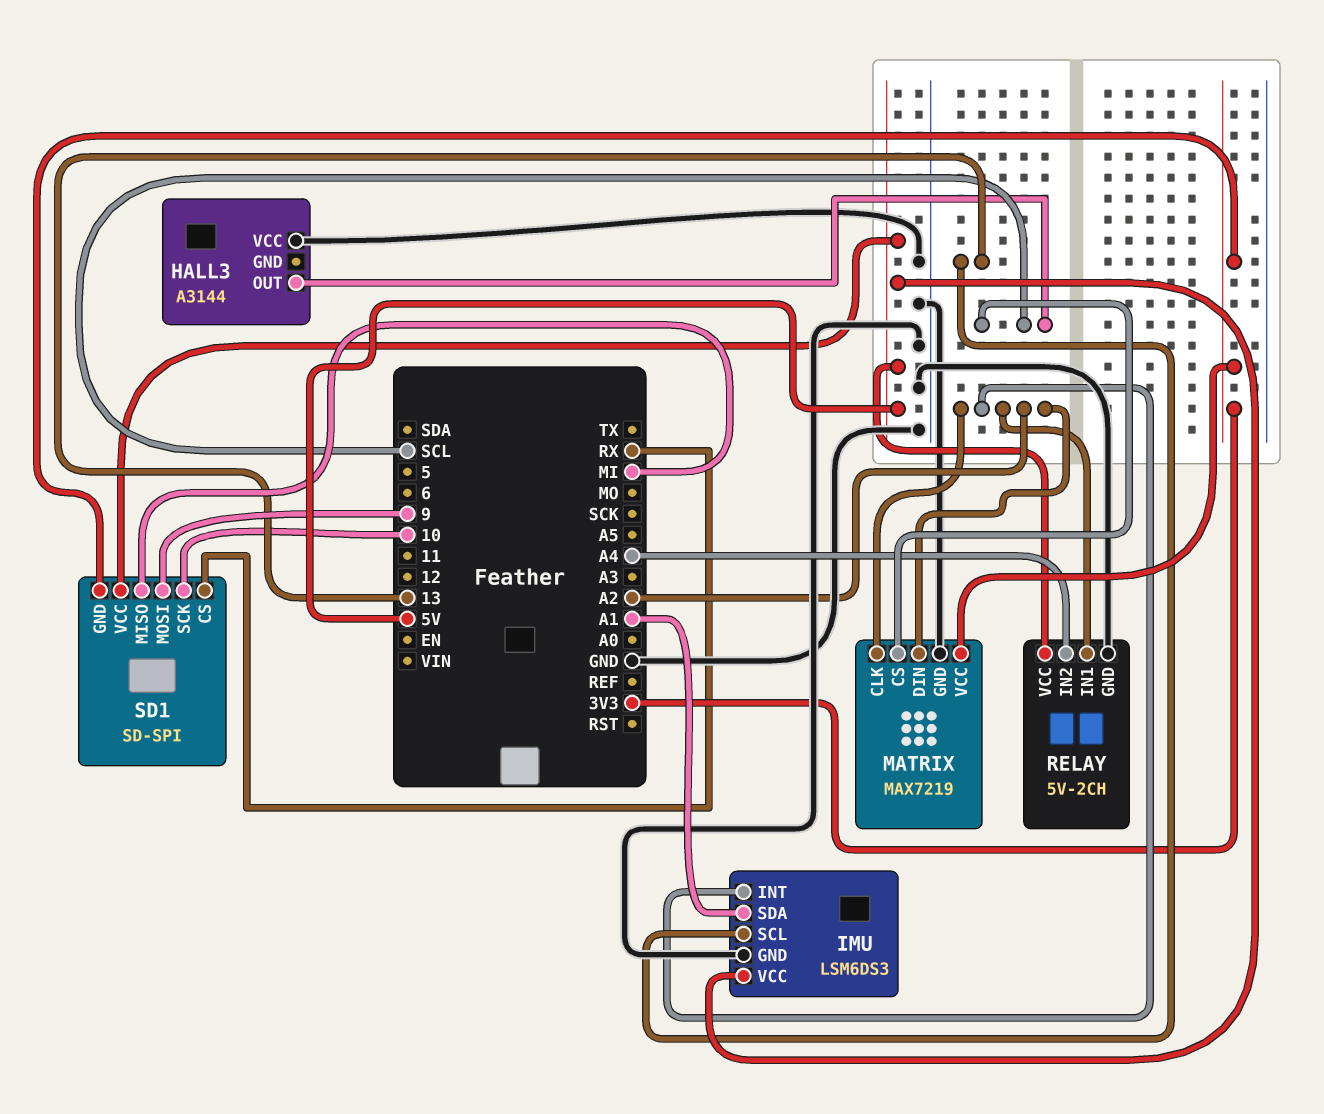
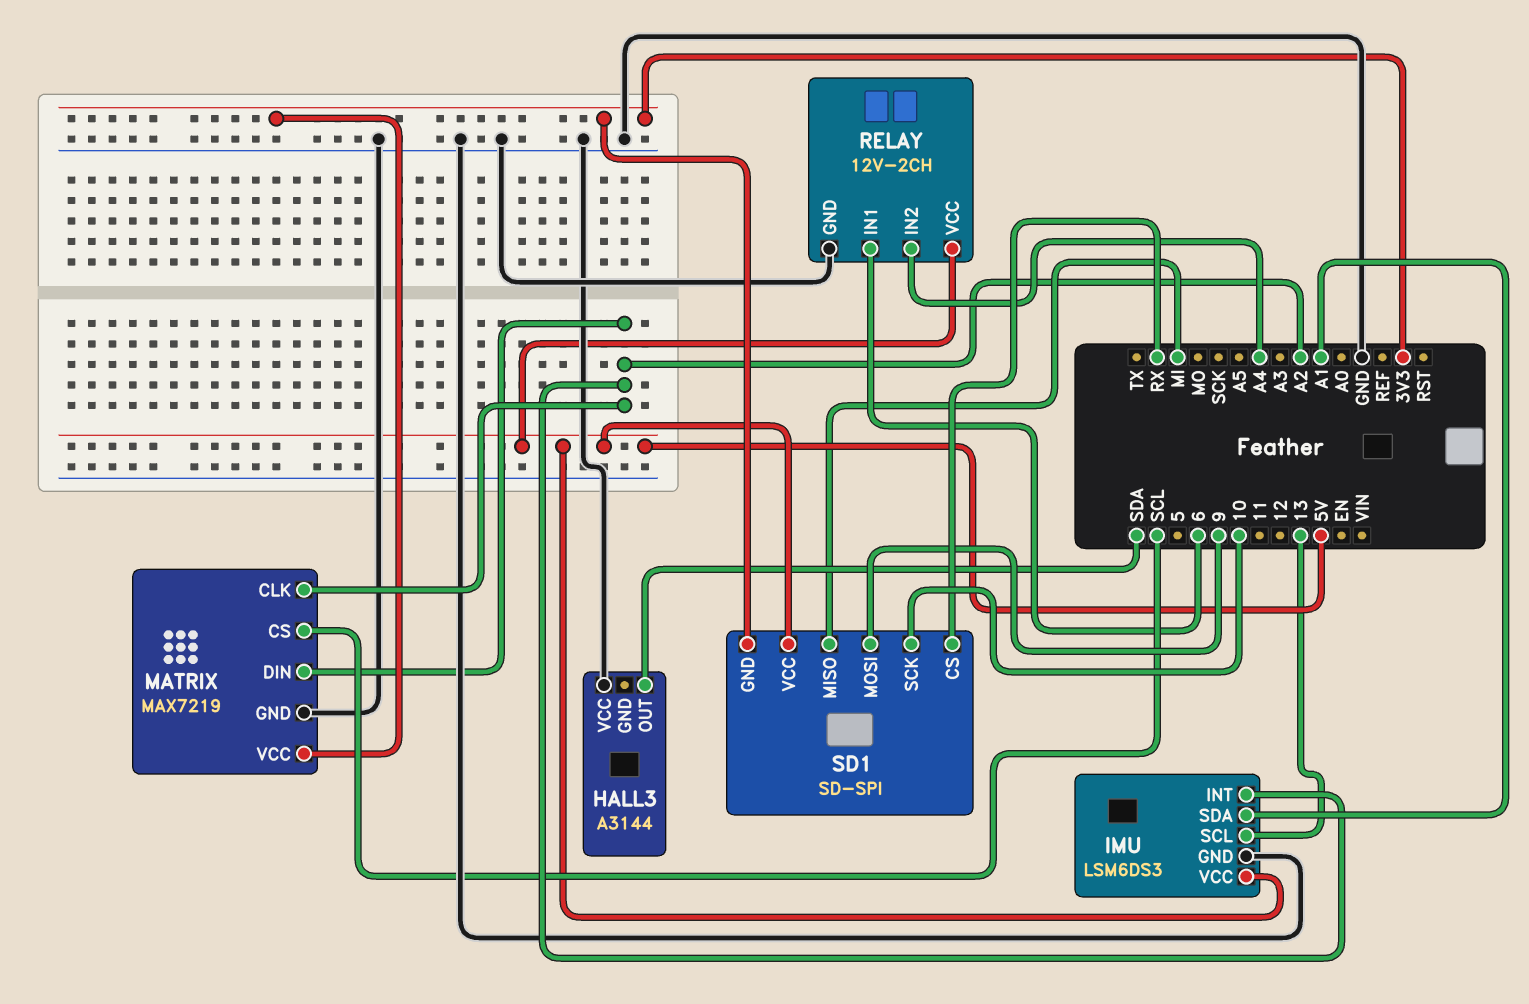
HALL3 pin OUT: SCL -> SDA
RELAY: 5V-2CH -> 12V-2CH
RELAY pin IN1: A2 -> 6

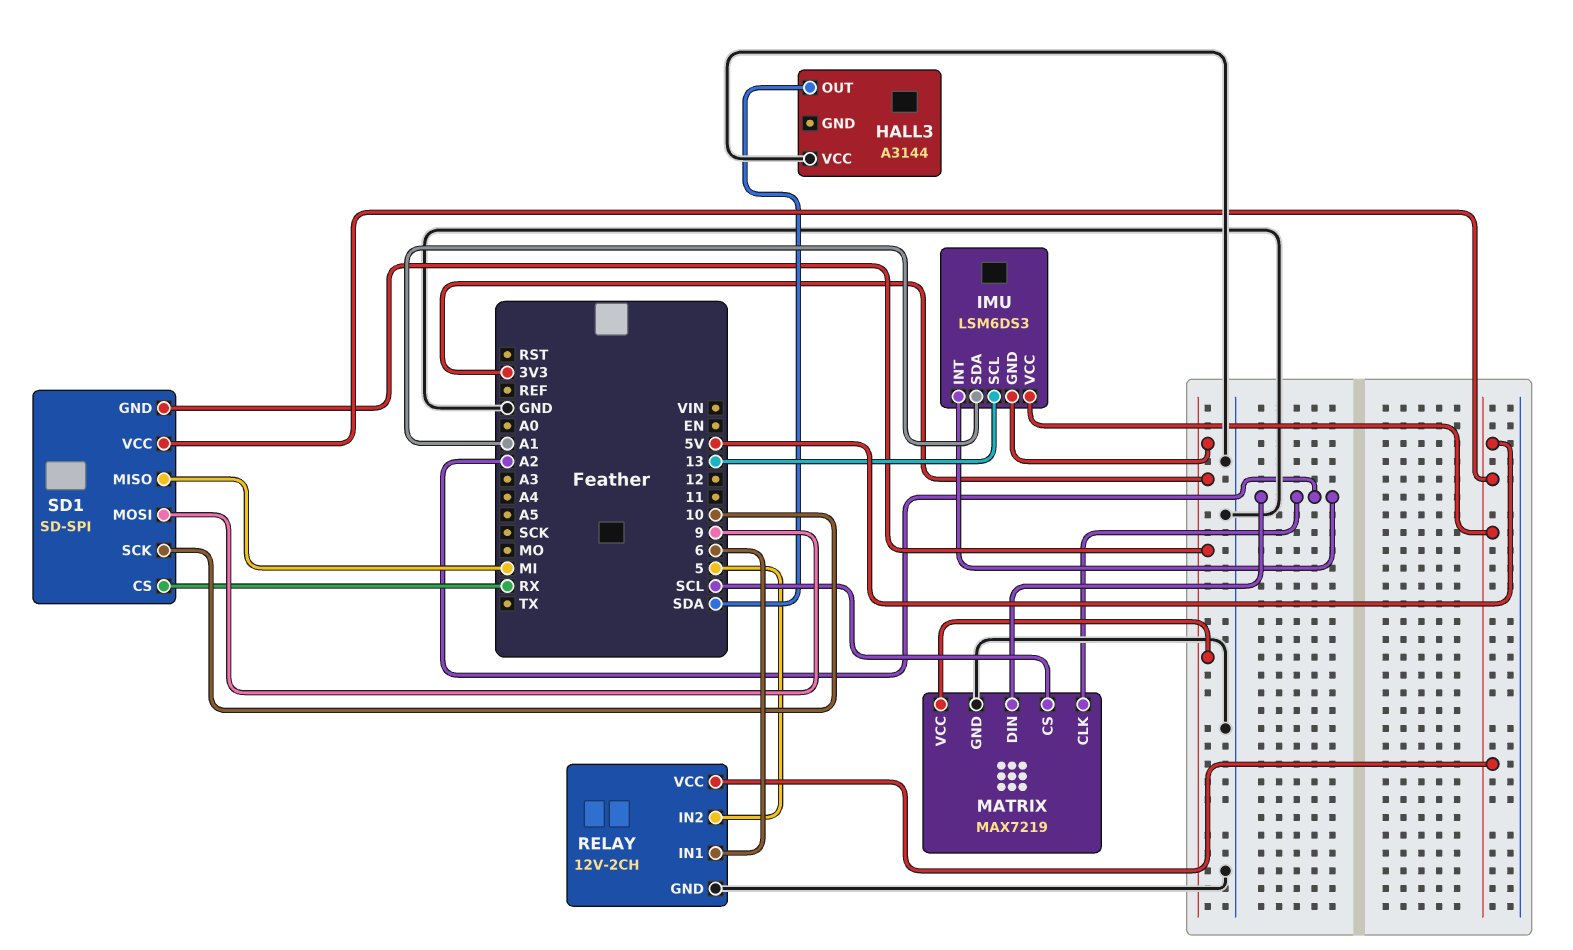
IMU pin GND: GND -> 3V3
RELAY pin IN2: A4 -> 5

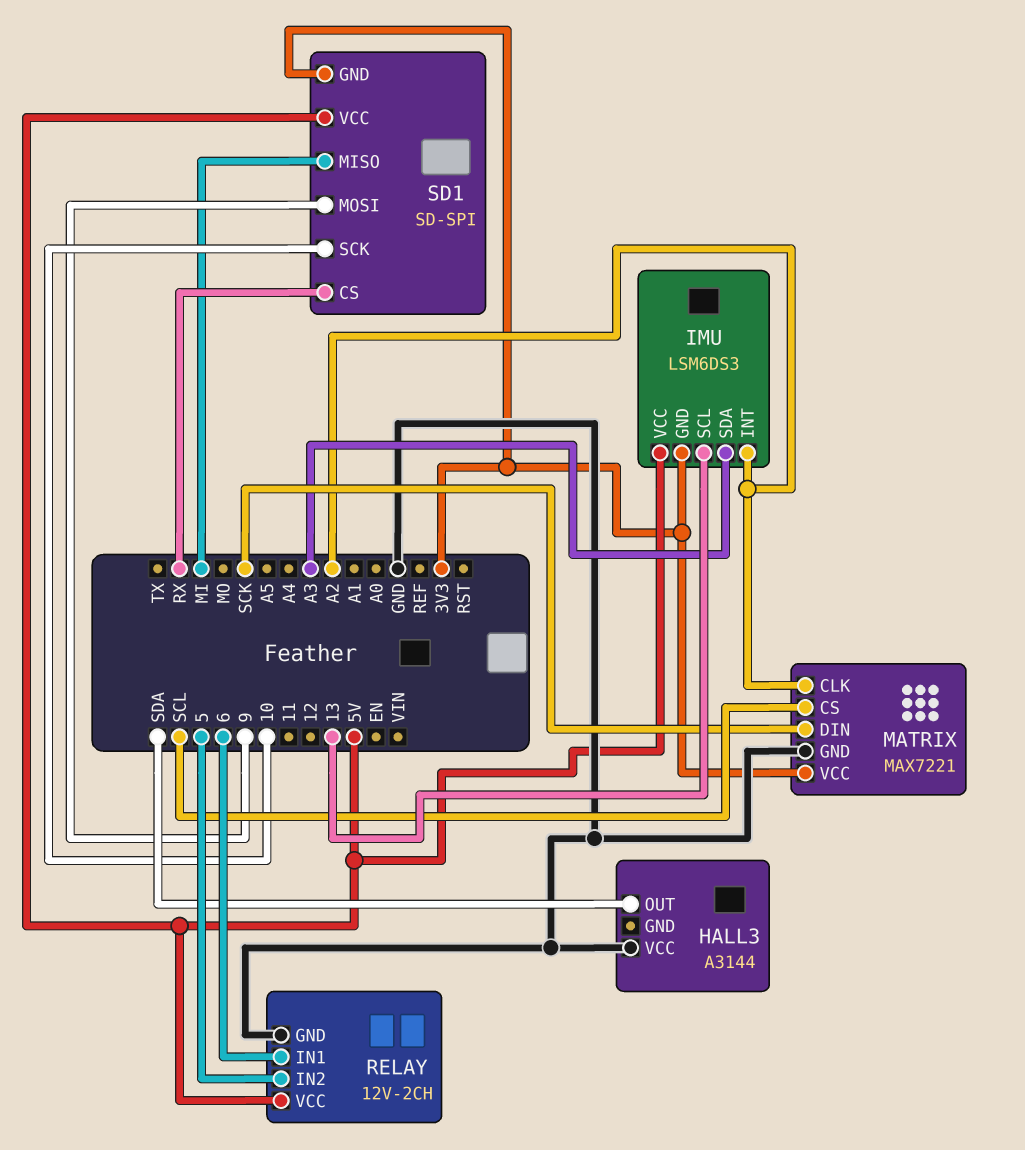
IMU pin SDA: A1 -> A3
MATRIX: MAX7219 -> MAX7221
MATRIX pin DIN: A2 -> SCK

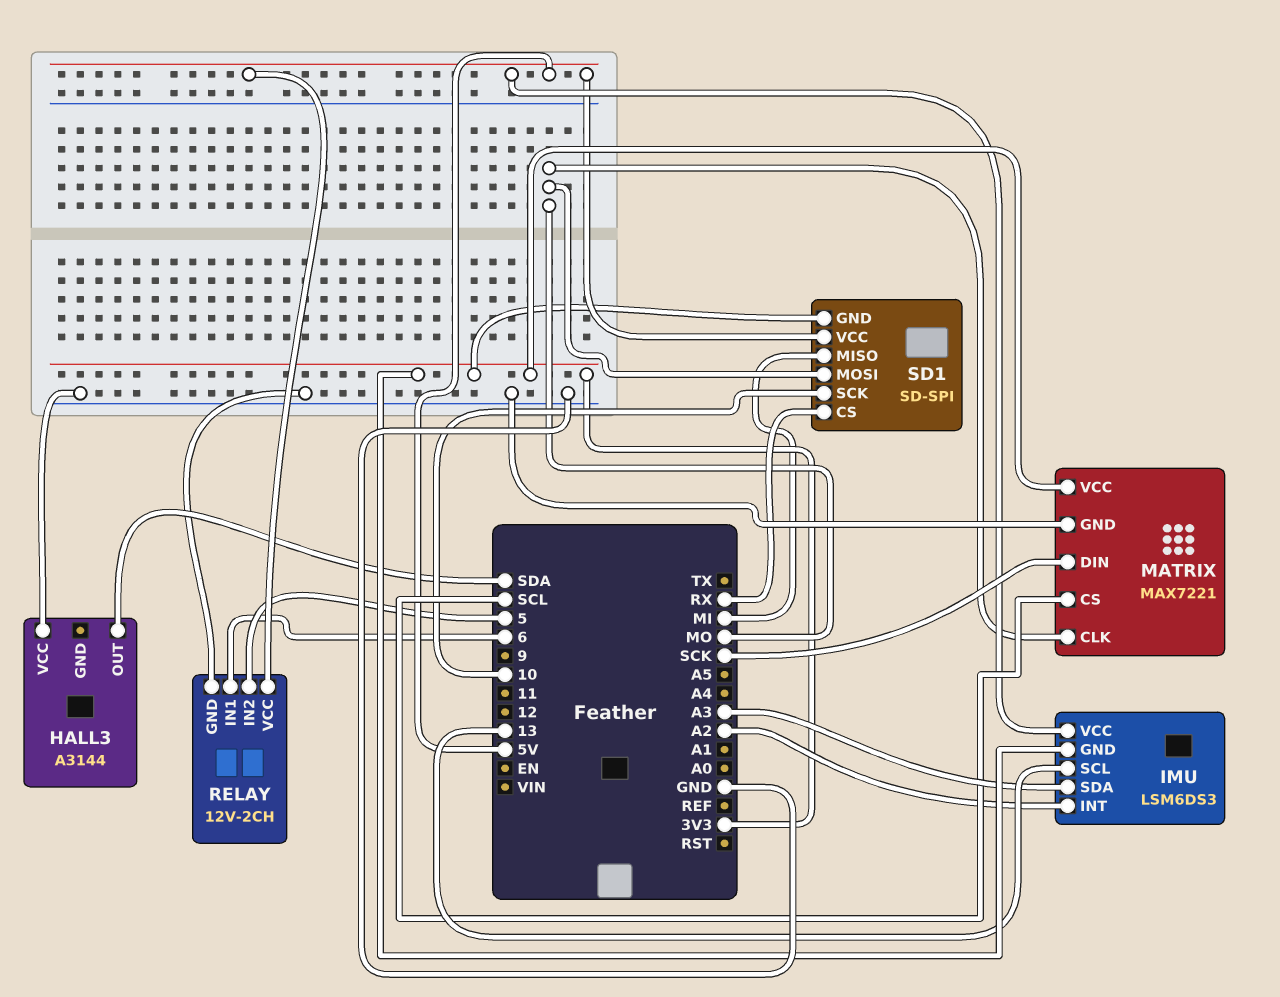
MATRIX pin CLK: A2 -> MO
SD1 pin MOSI: 9 -> MO

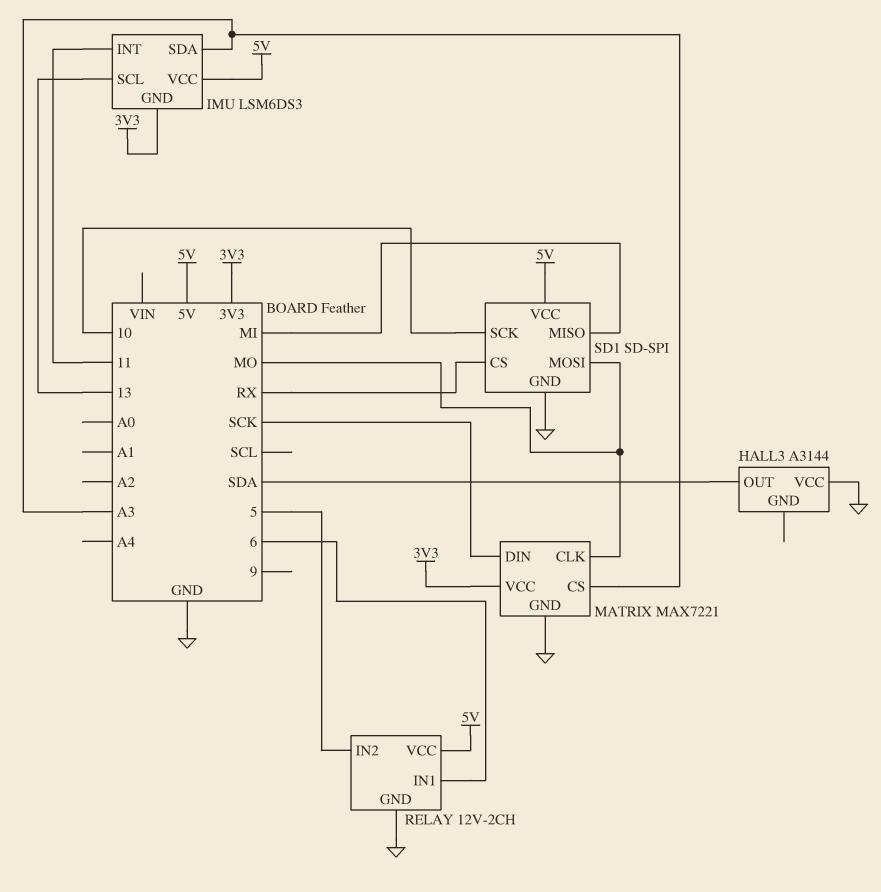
IMU pin INT: A2 -> 11
MATRIX pin CS: SCL -> A3
SD1 pin GND: 3V3 -> GND

